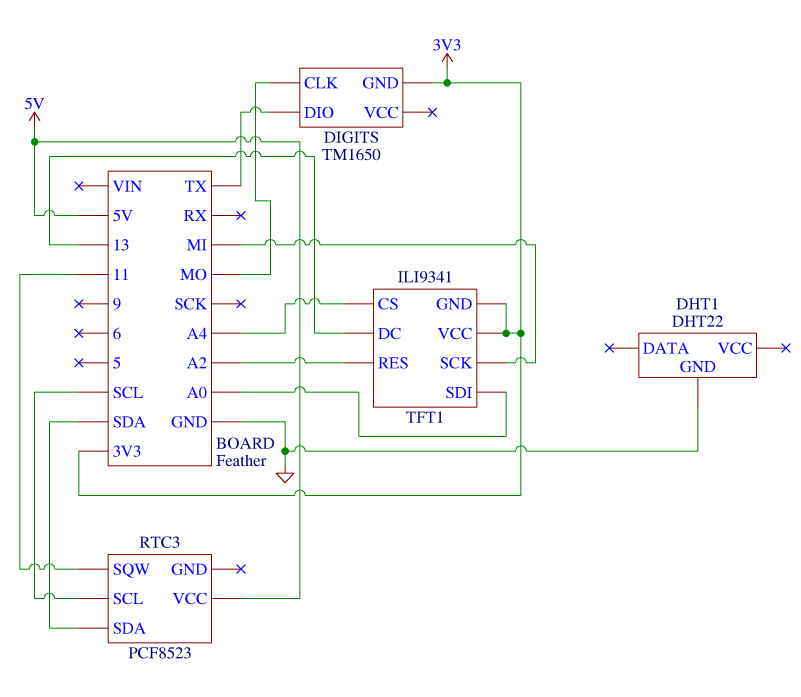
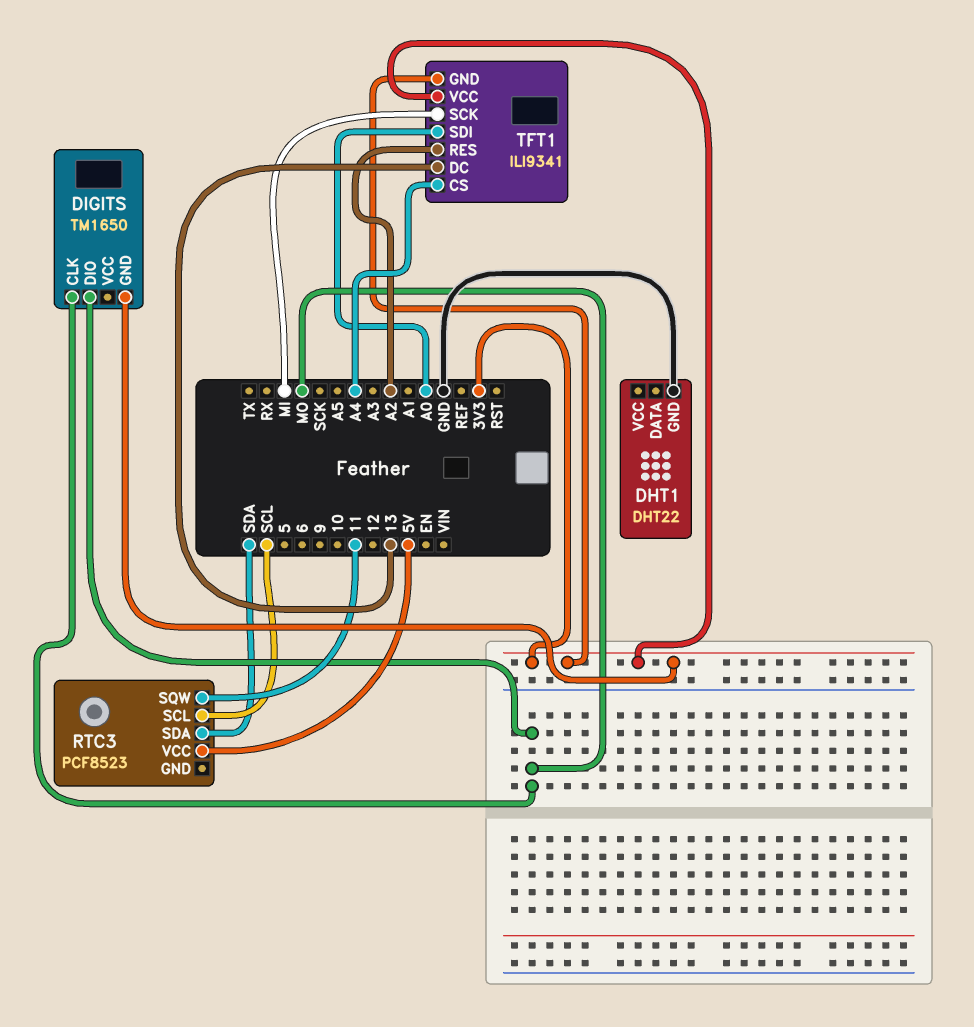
DIGITS pin DIO: TX -> MO

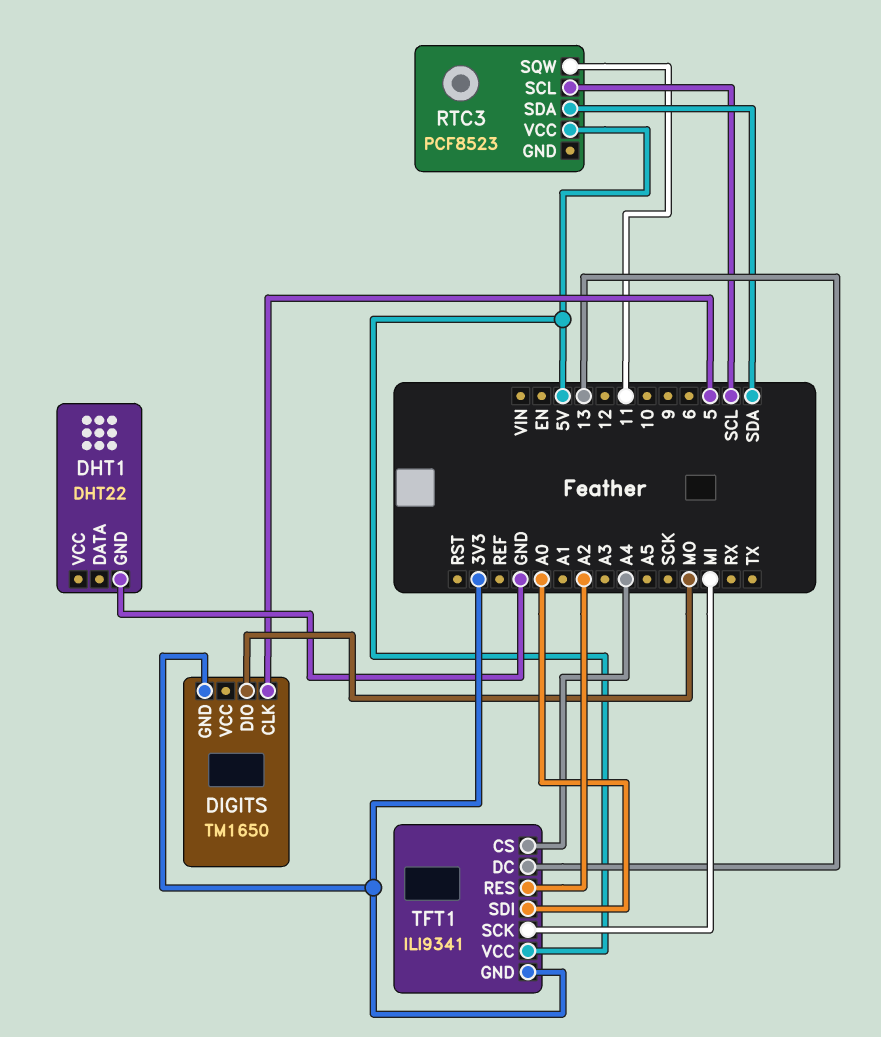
DIGITS pin CLK: MO -> 5
TFT1 pin VCC: 3V3 -> 5V

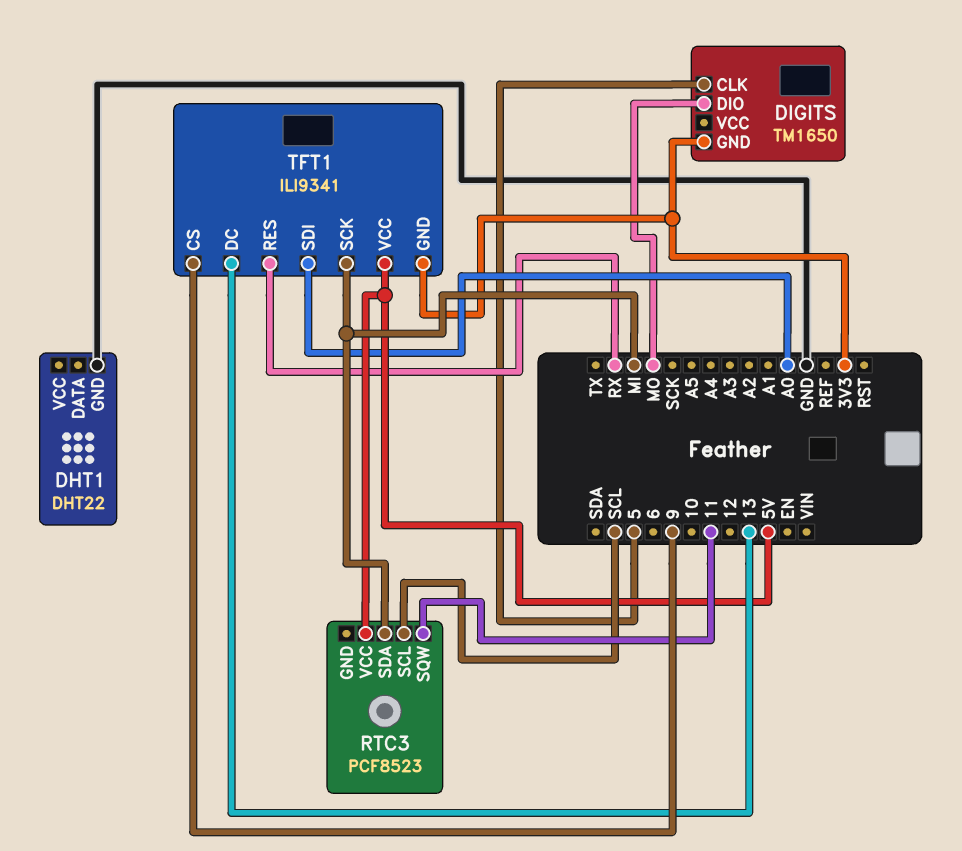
RTC3 pin SDA: SDA -> MI
TFT1 pin CS: A4 -> 9
TFT1 pin RES: A2 -> RX

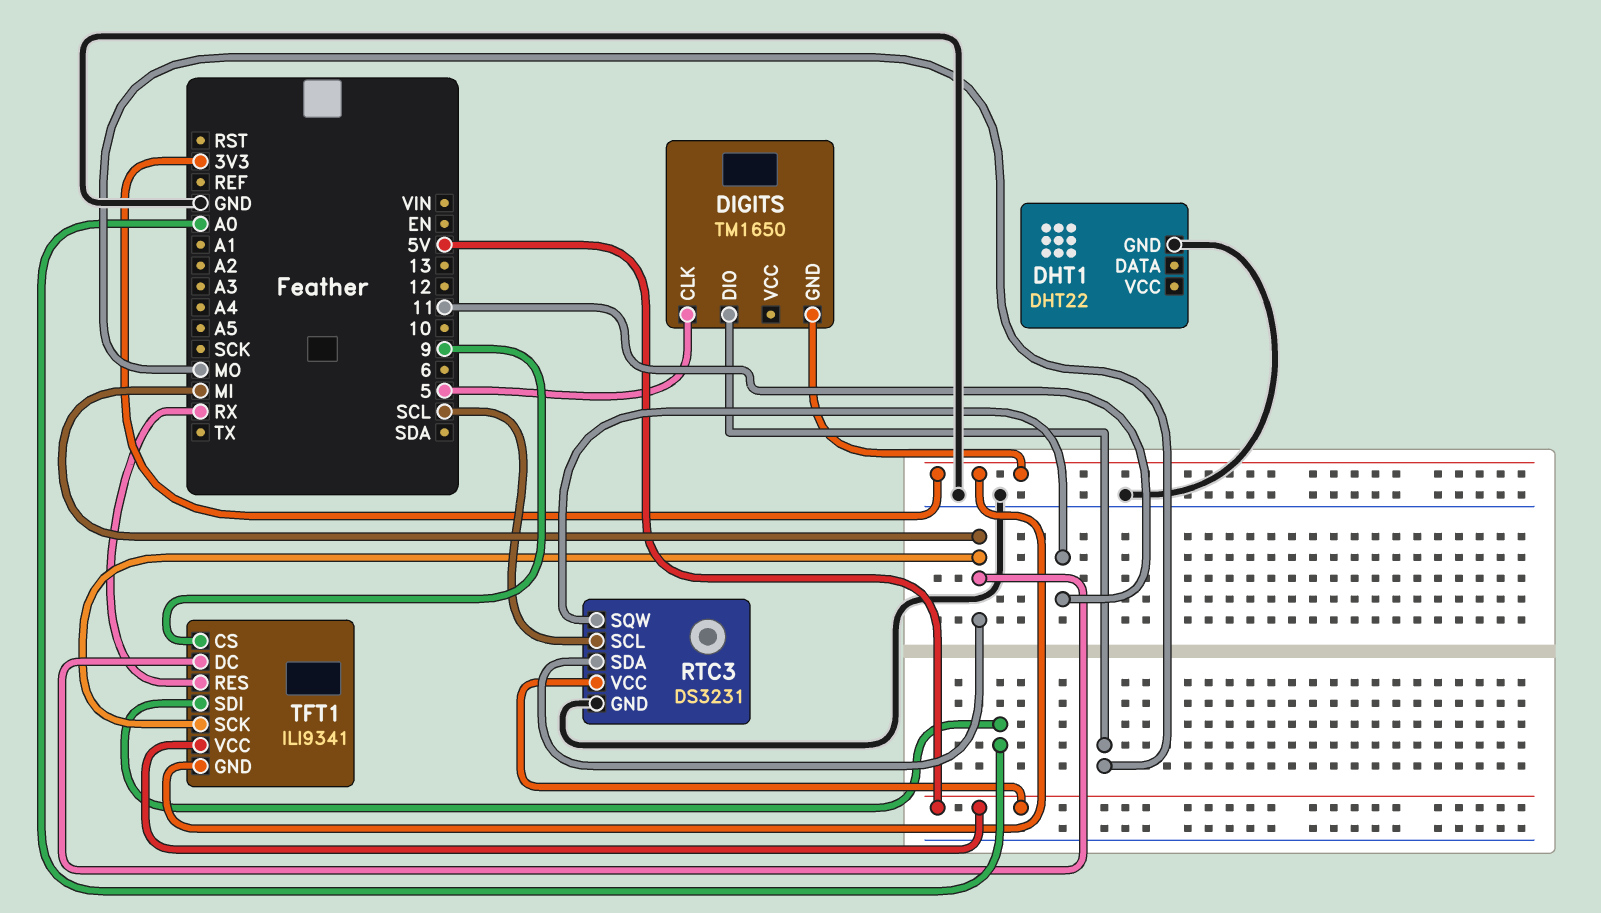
RTC3: PCF8523 -> DS3231
RTC3 pin GND: none -> GND
TFT1 pin DC: 13 -> MI

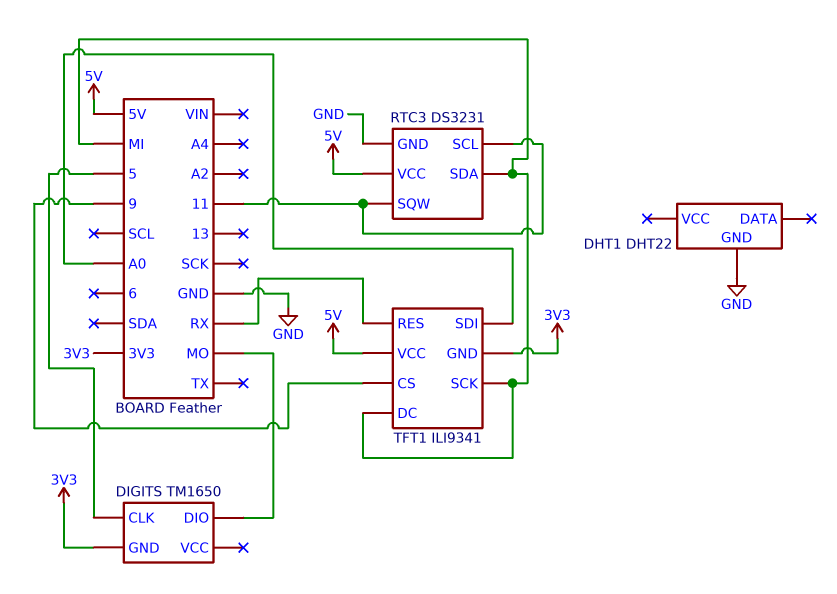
RTC3 pin SCL: SCL -> 11

